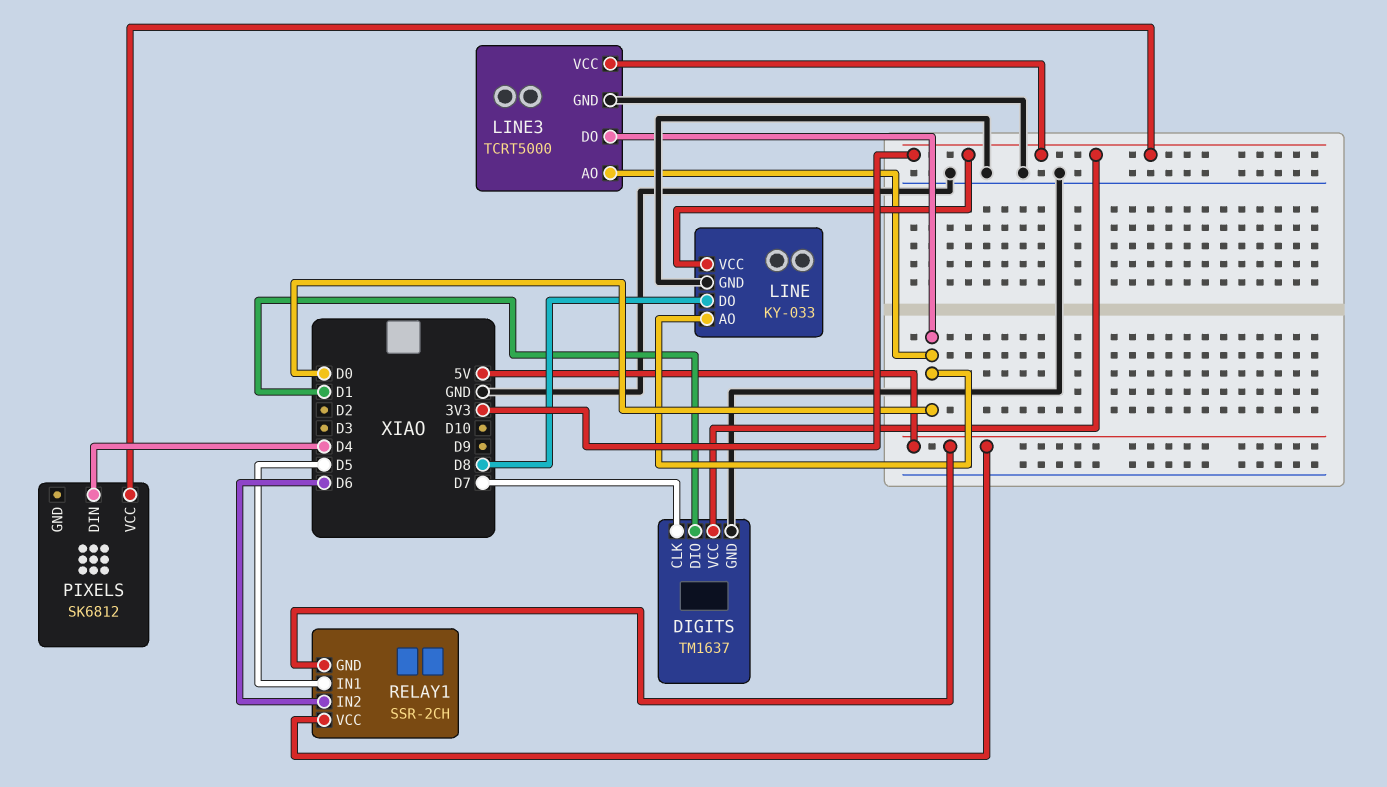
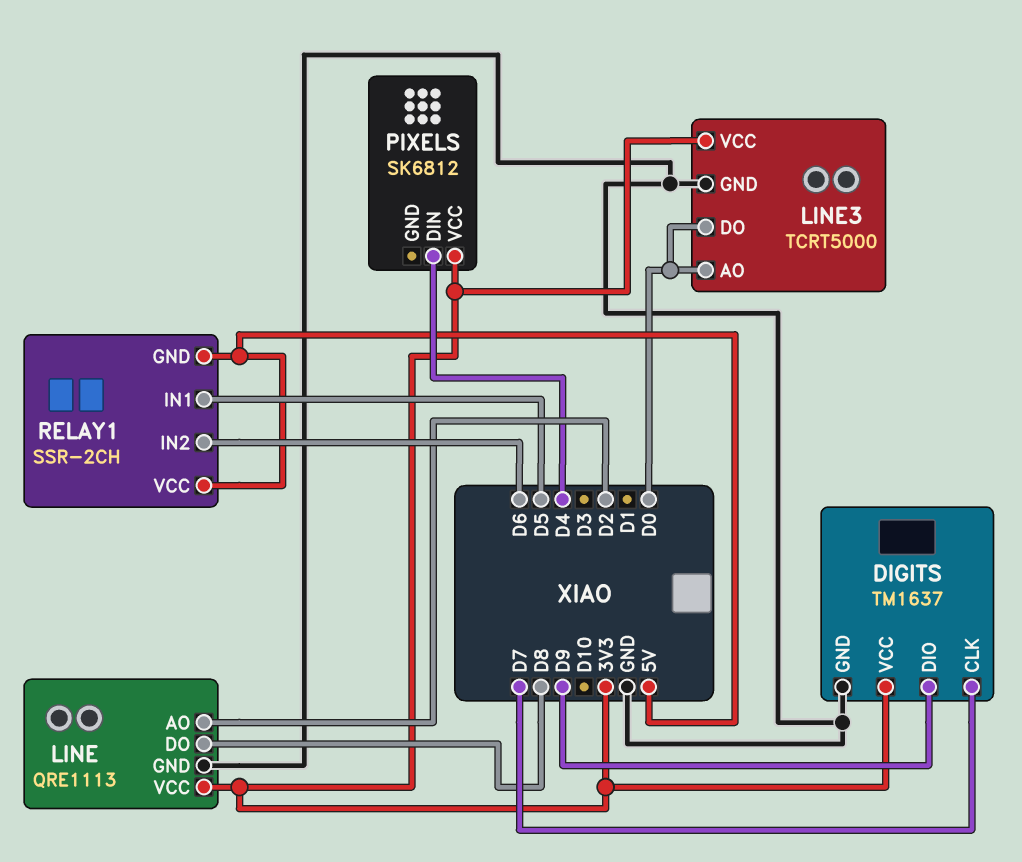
DIGITS pin DIO: D1 -> D9
LINE: KY-033 -> QRE1113
LINE pin AO: D0 -> D2

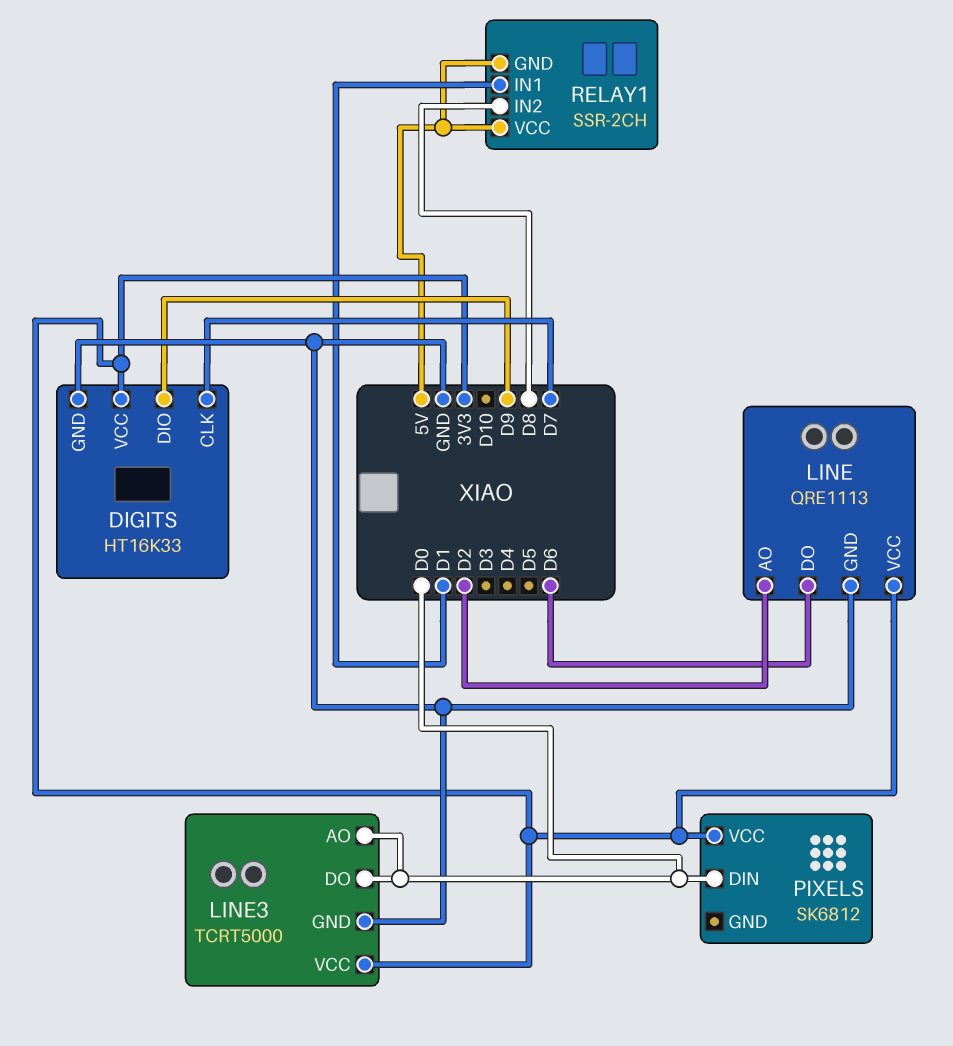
DIGITS: TM1637 -> HT16K33
LINE pin DO: D8 -> D6
PIXELS pin DIN: D4 -> D0
RELAY1 pin IN1: D5 -> D1
RELAY1 pin IN2: D6 -> D8

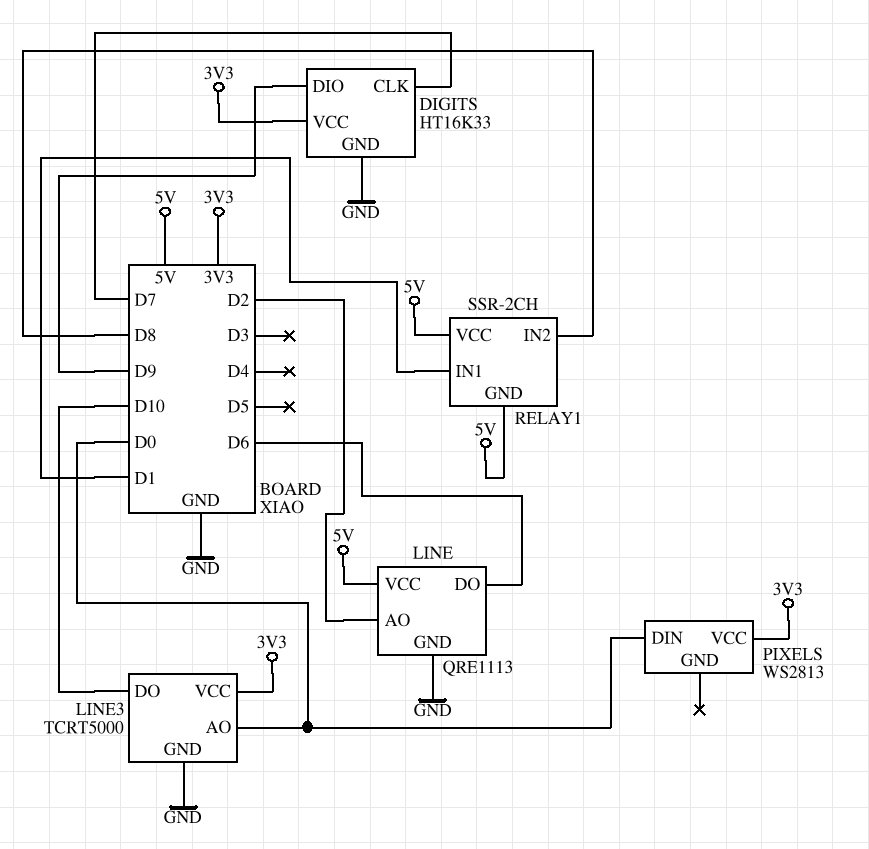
LINE pin VCC: 3V3 -> 5V
LINE3 pin DO: D0 -> D10
PIXELS: SK6812 -> WS2813

